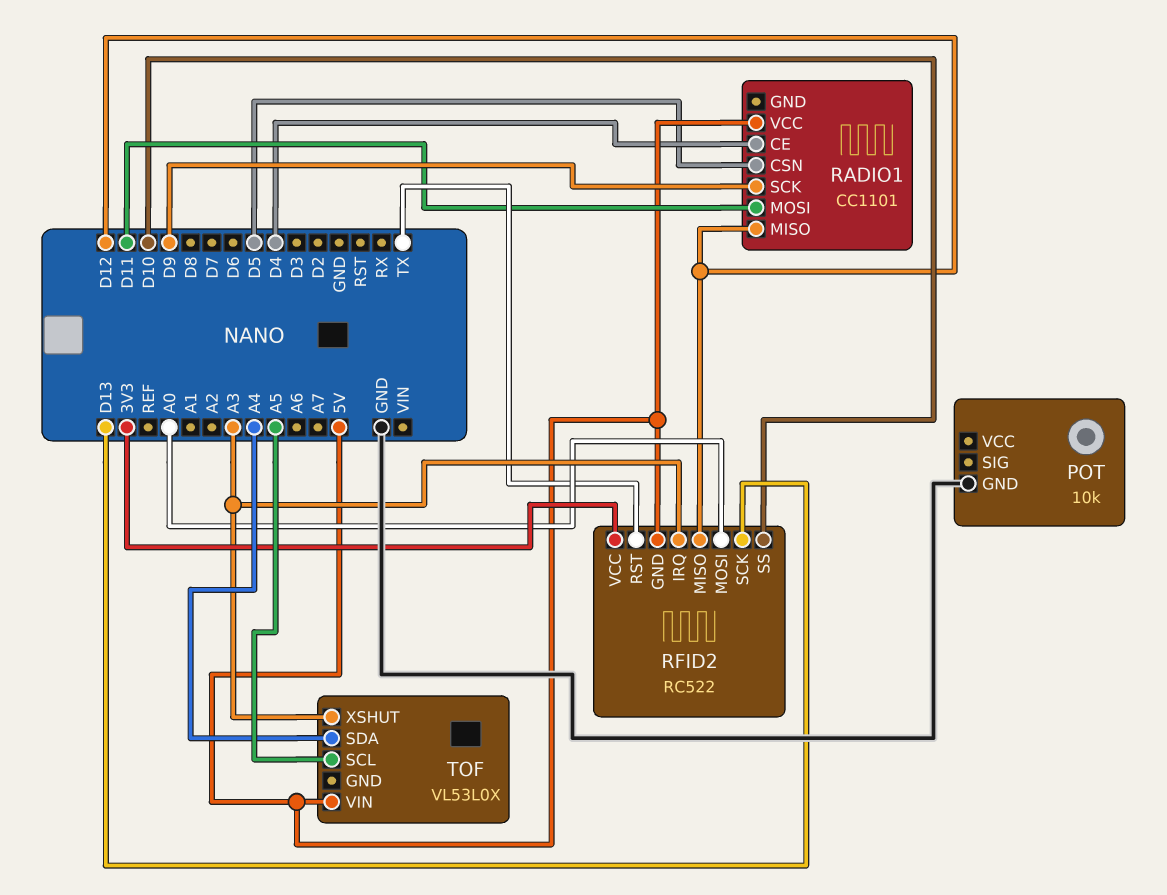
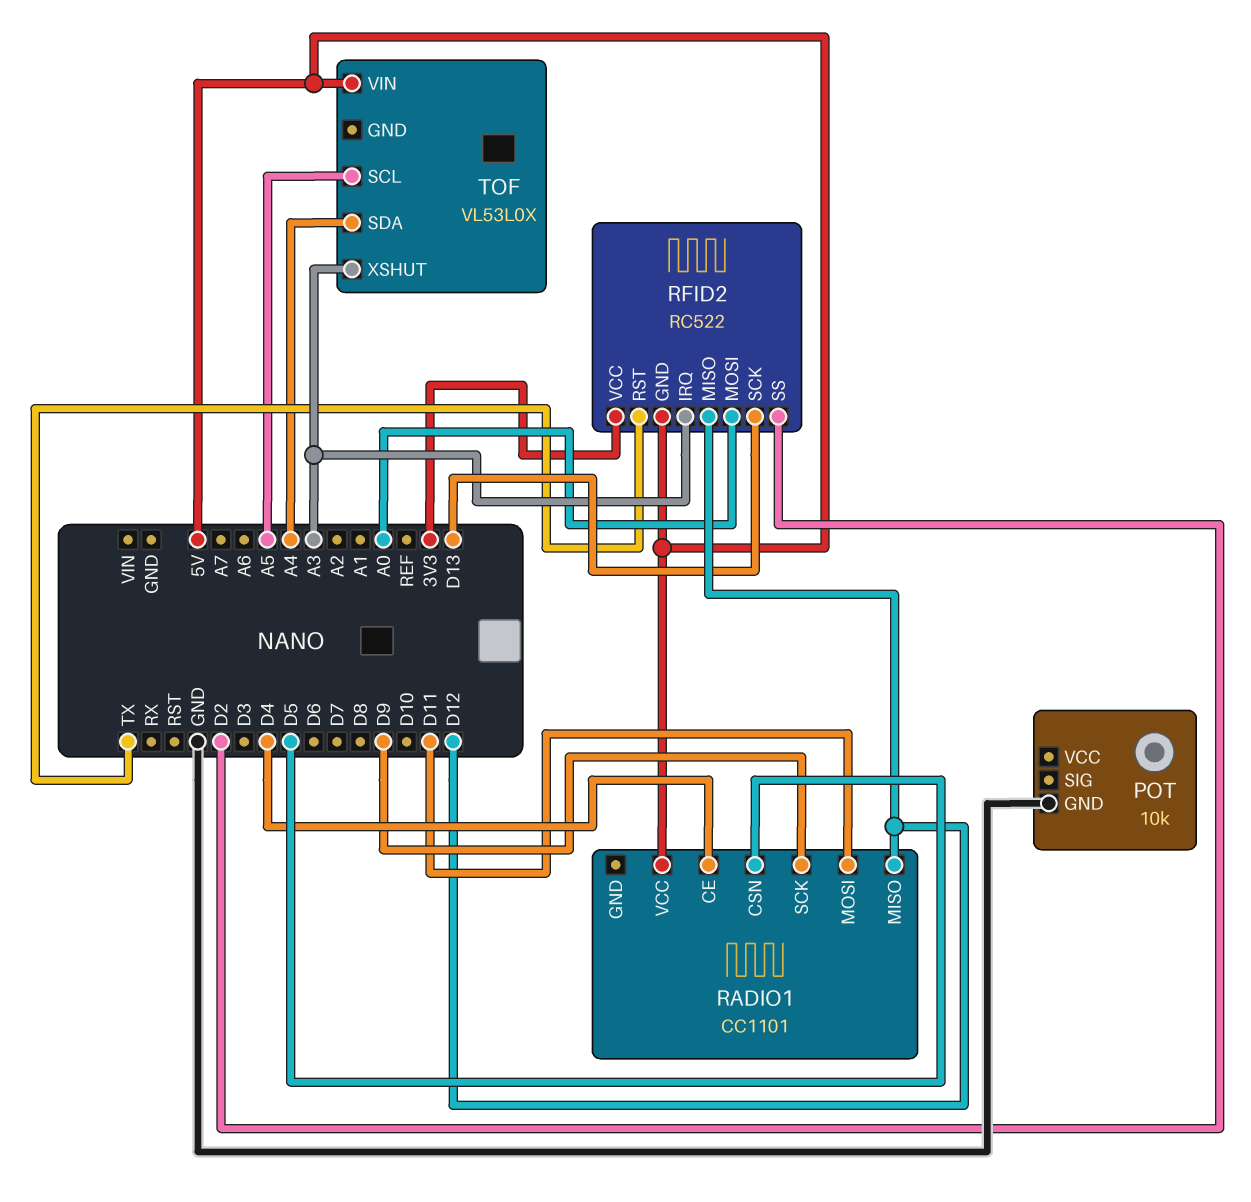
RFID2 pin SS: D10 -> D2

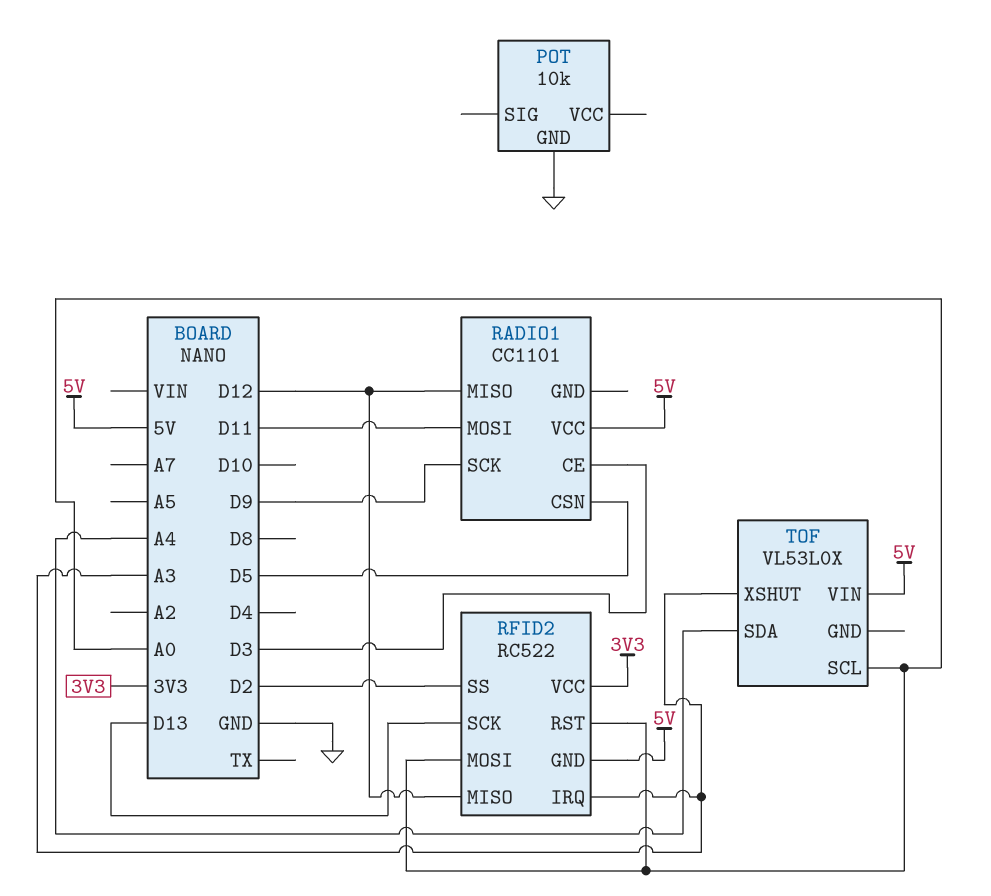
RADIO1 pin CE: D4 -> D3
RFID2 pin RST: TX -> A0
TOF pin SCL: A5 -> A0

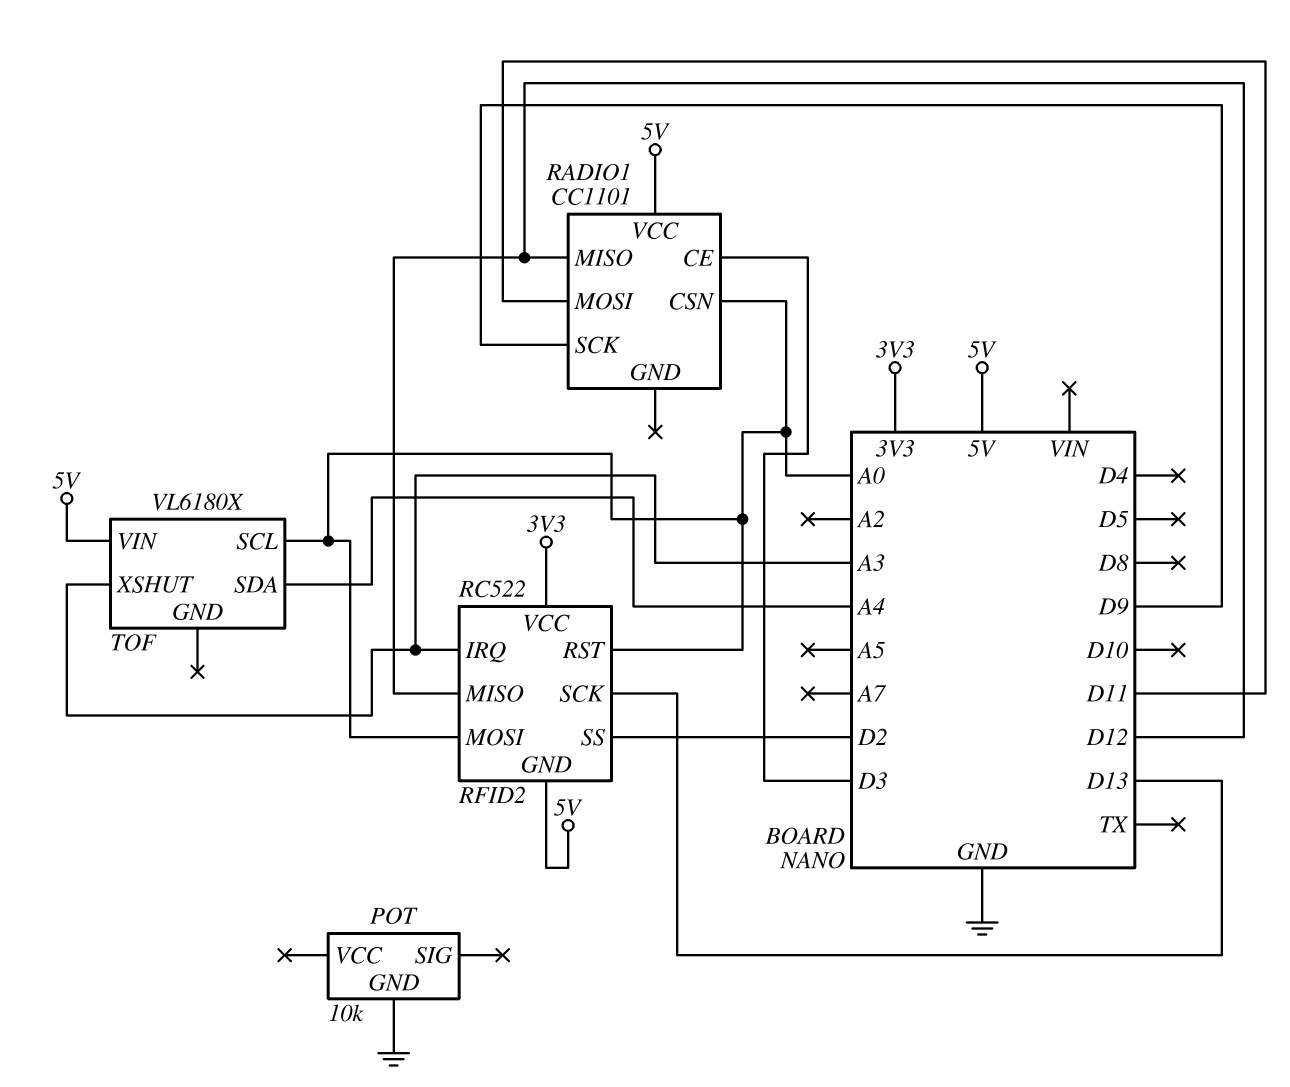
RADIO1 pin CSN: D5 -> A0
TOF: VL53L0X -> VL6180X

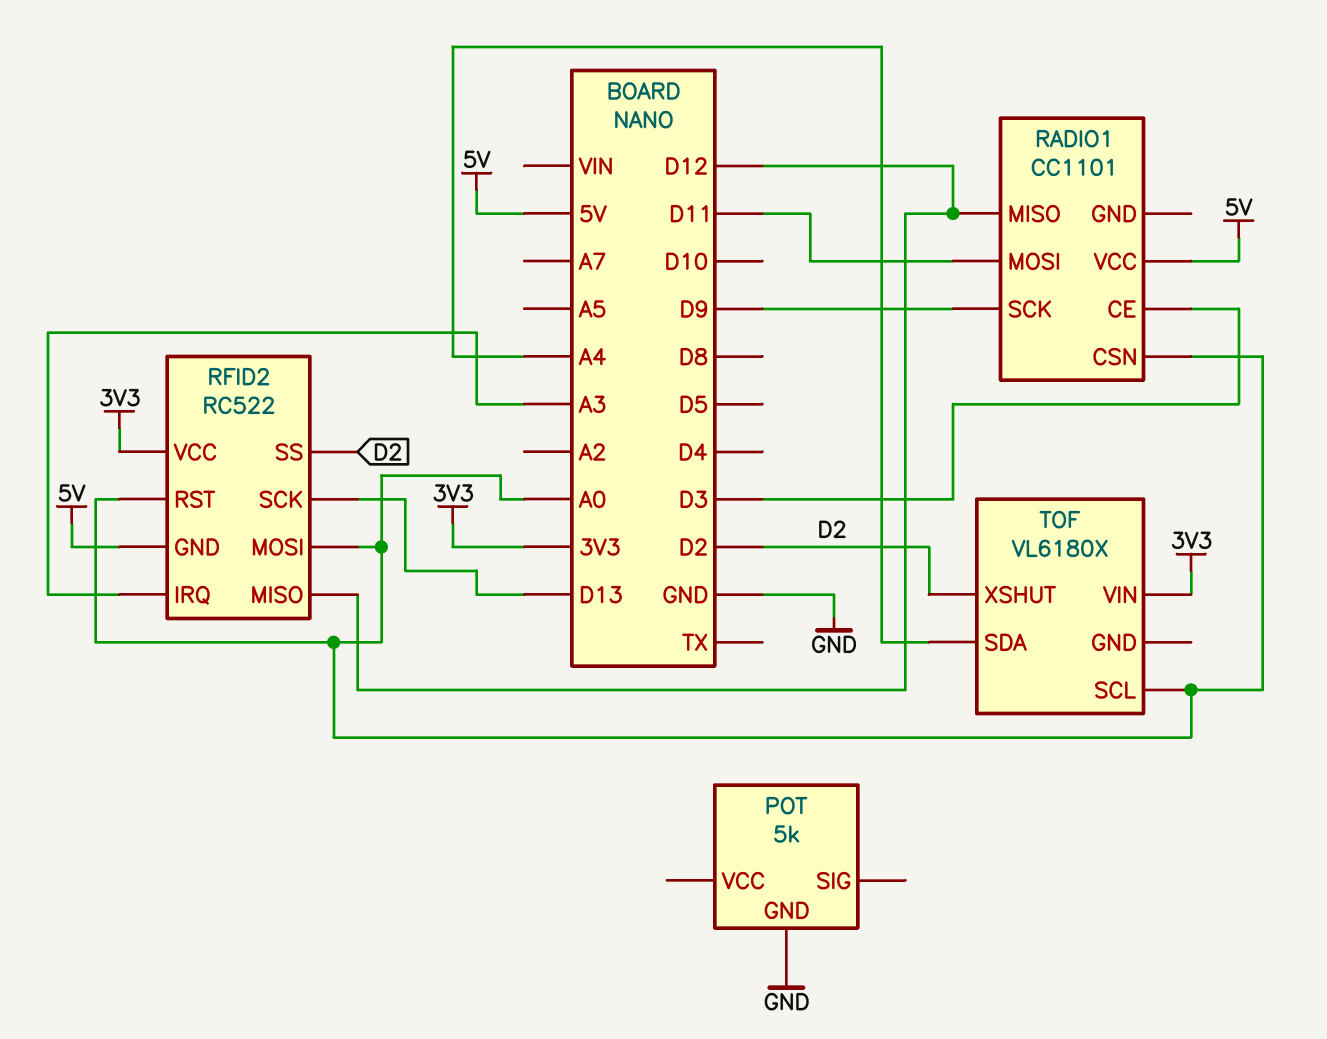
POT: 10k -> 5k
TOF pin VIN: 5V -> 3V3
TOF pin XSHUT: A3 -> D2

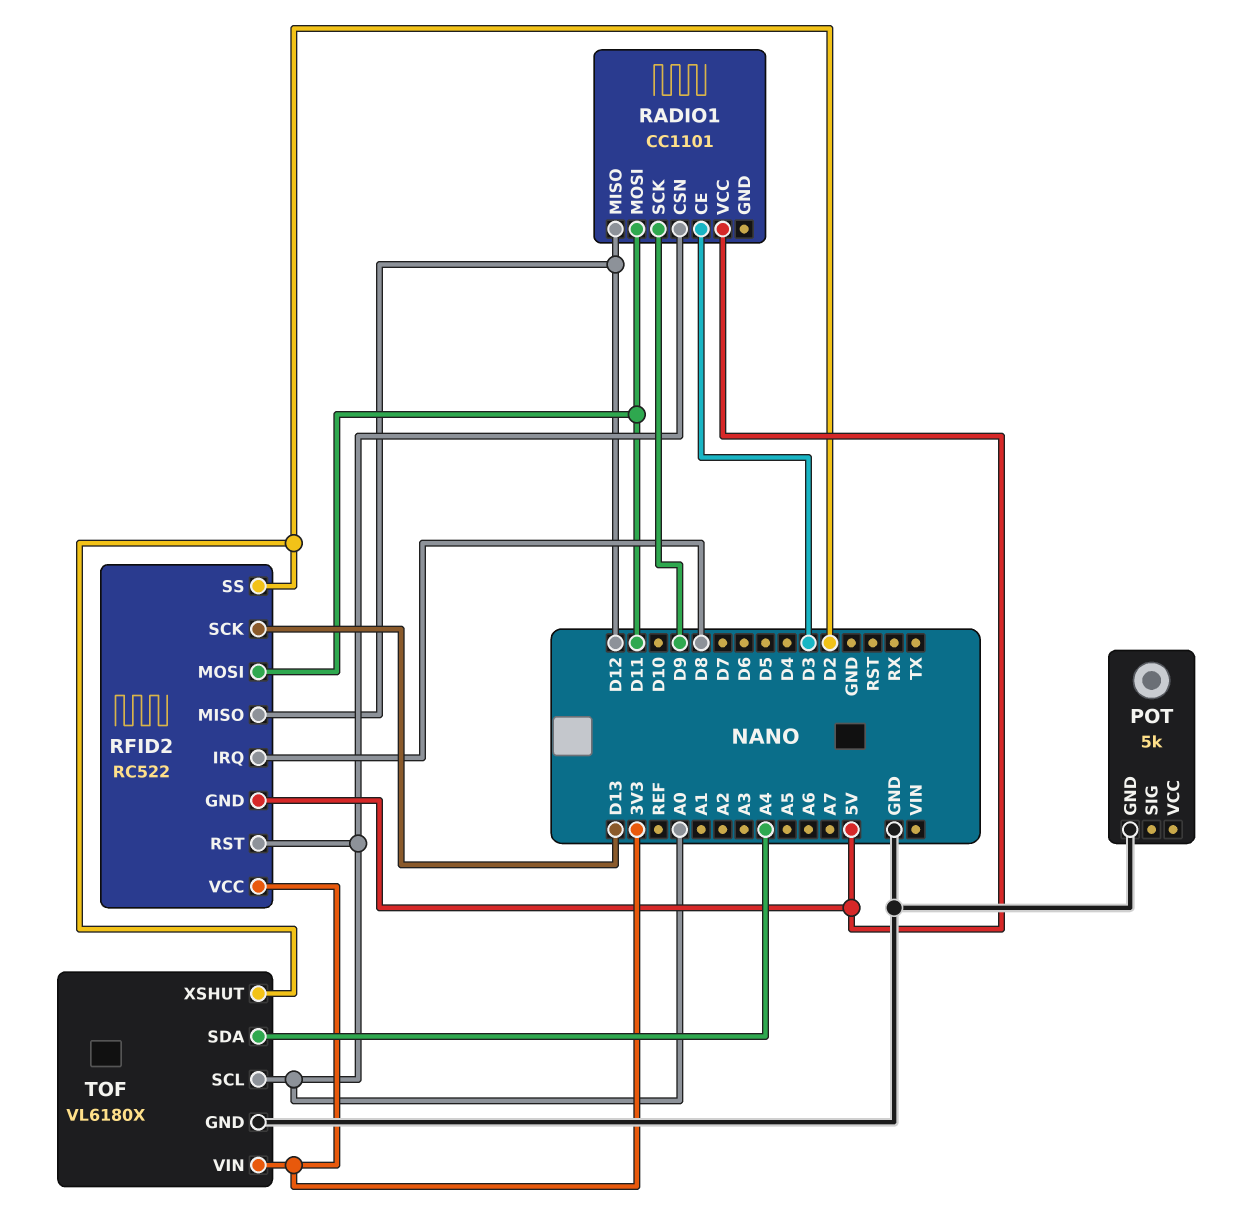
RFID2 pin IRQ: A3 -> D8
RFID2 pin MOSI: A0 -> D11
TOF pin GND: none -> GND

